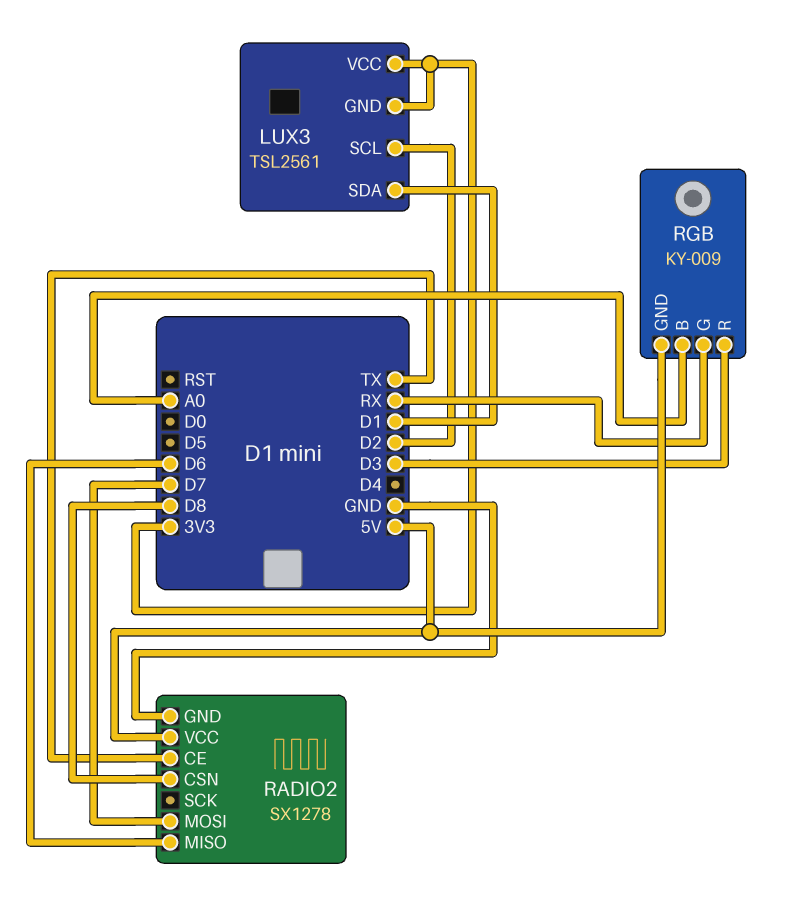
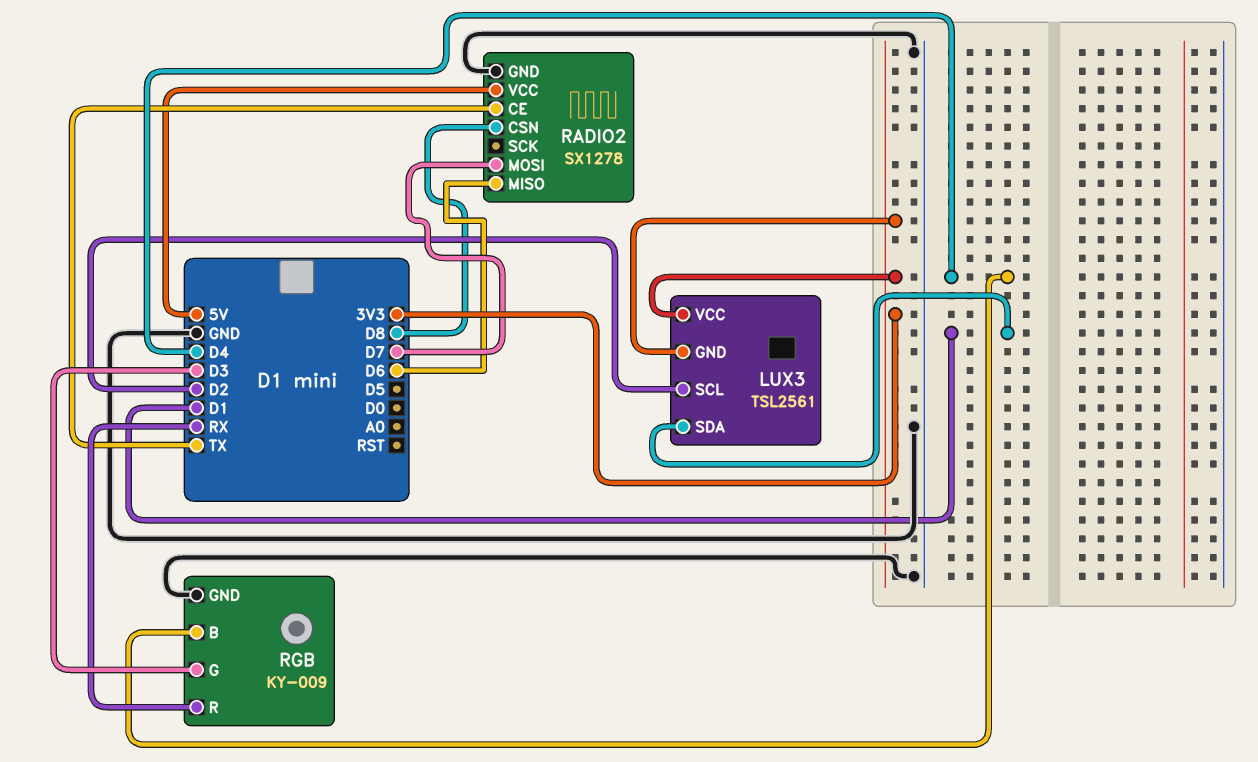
RGB pin B: A0 -> D4
RGB pin G: RX -> D3
RGB pin GND: 5V -> GND
RGB pin R: D3 -> RX

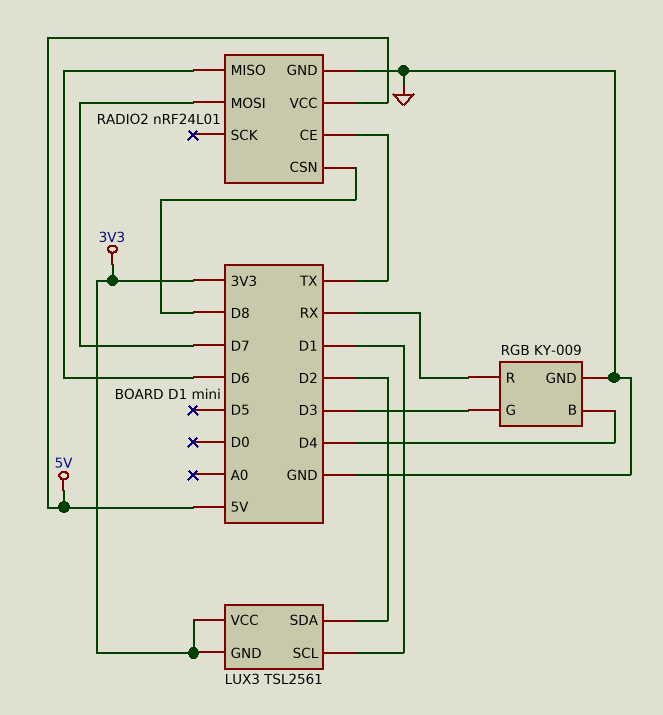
LUX3 pin SCL: D2 -> D1
LUX3 pin SDA: D1 -> D2
RADIO2: SX1278 -> nRF24L01

